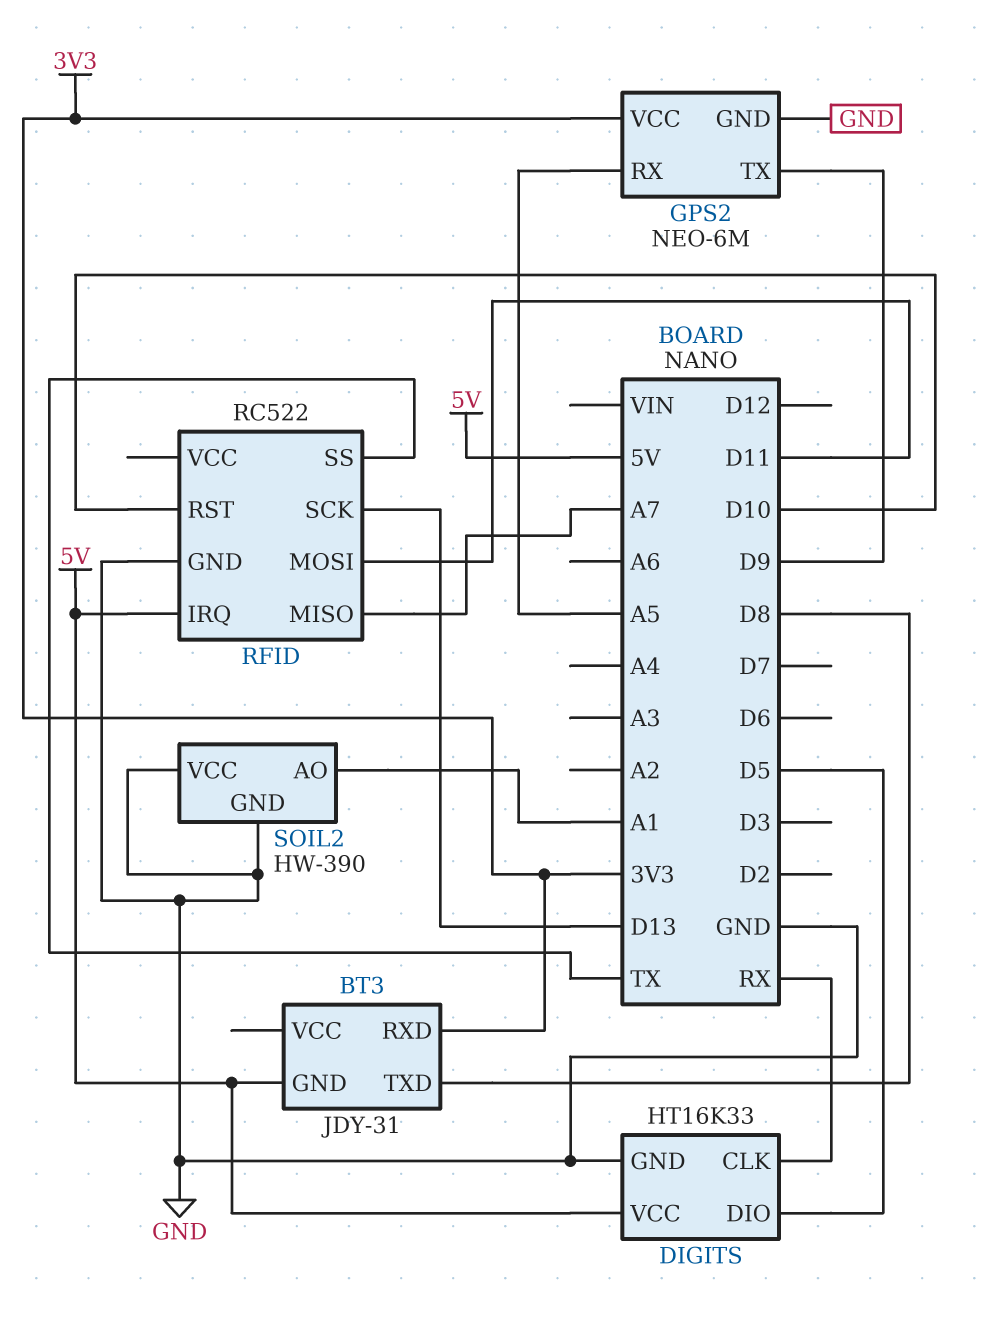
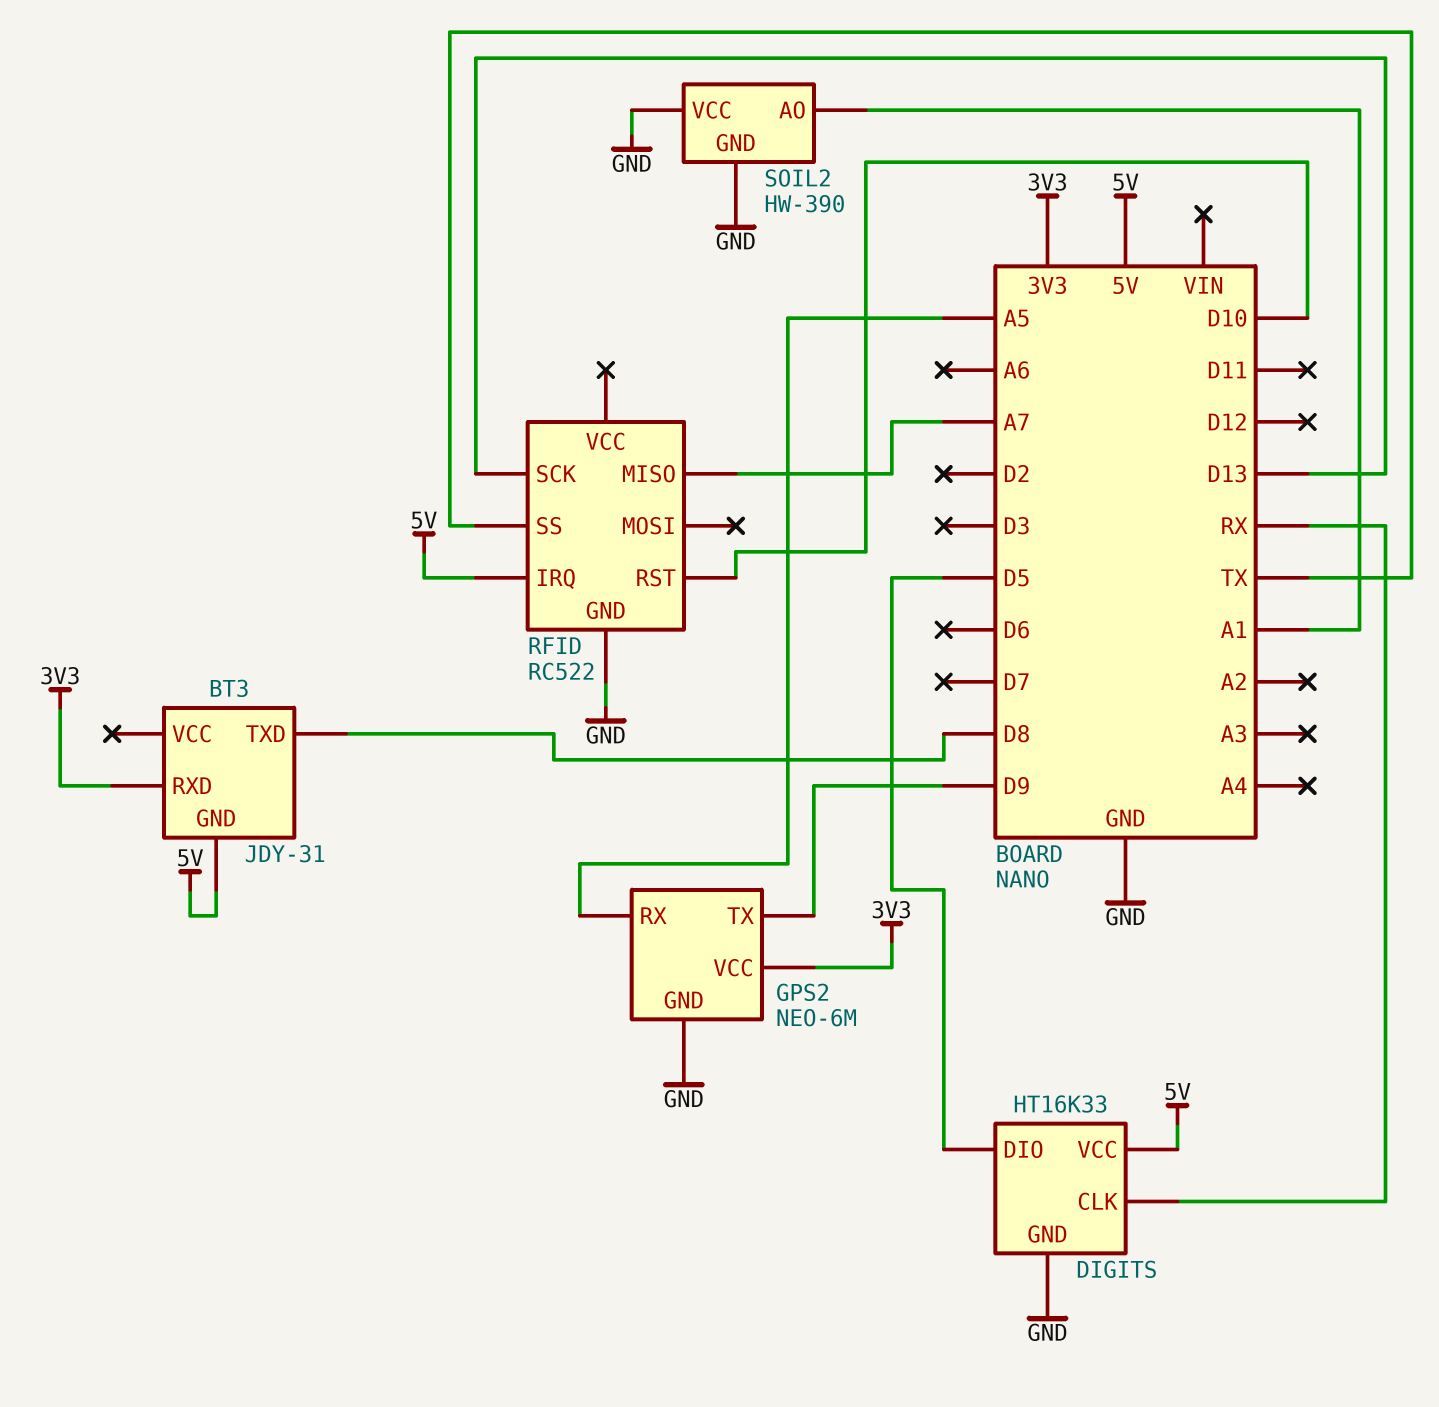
RFID pin MOSI: D11 -> none

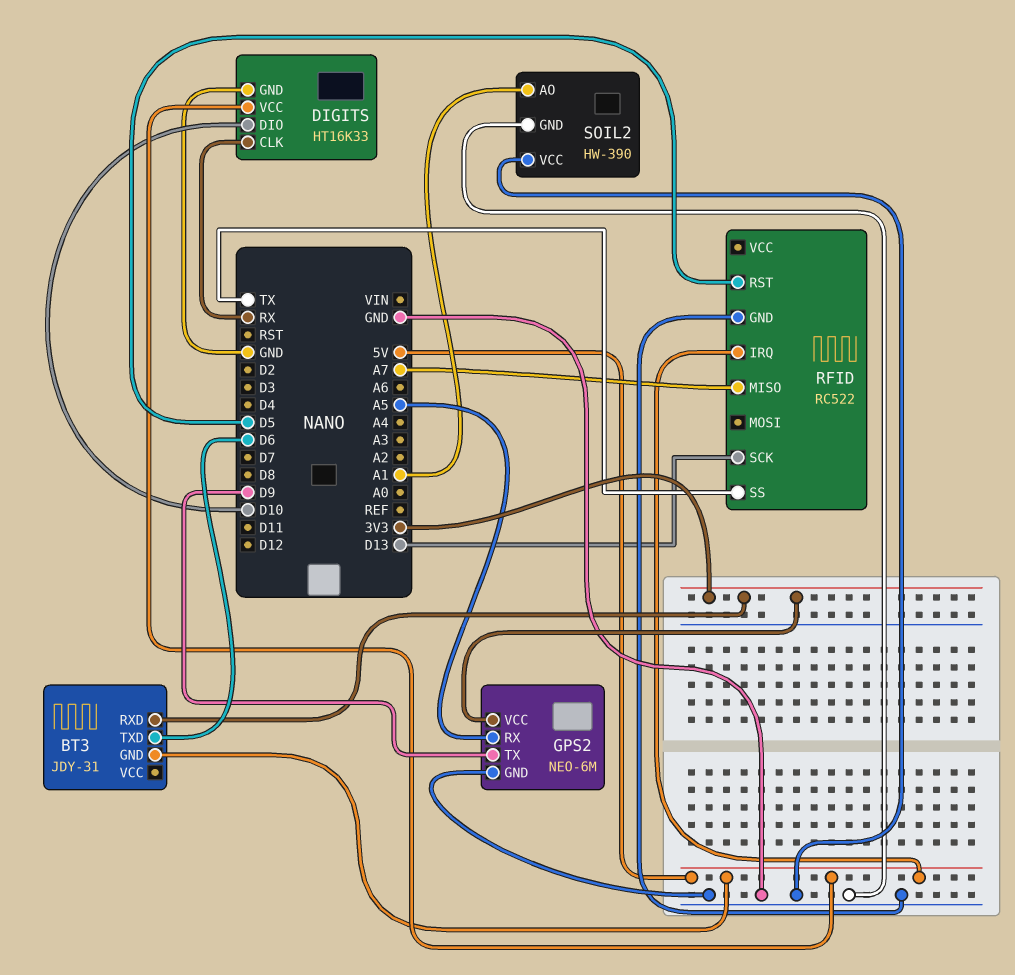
BT3 pin TXD: D8 -> D6
DIGITS pin DIO: D5 -> D10
RFID pin RST: D10 -> D5

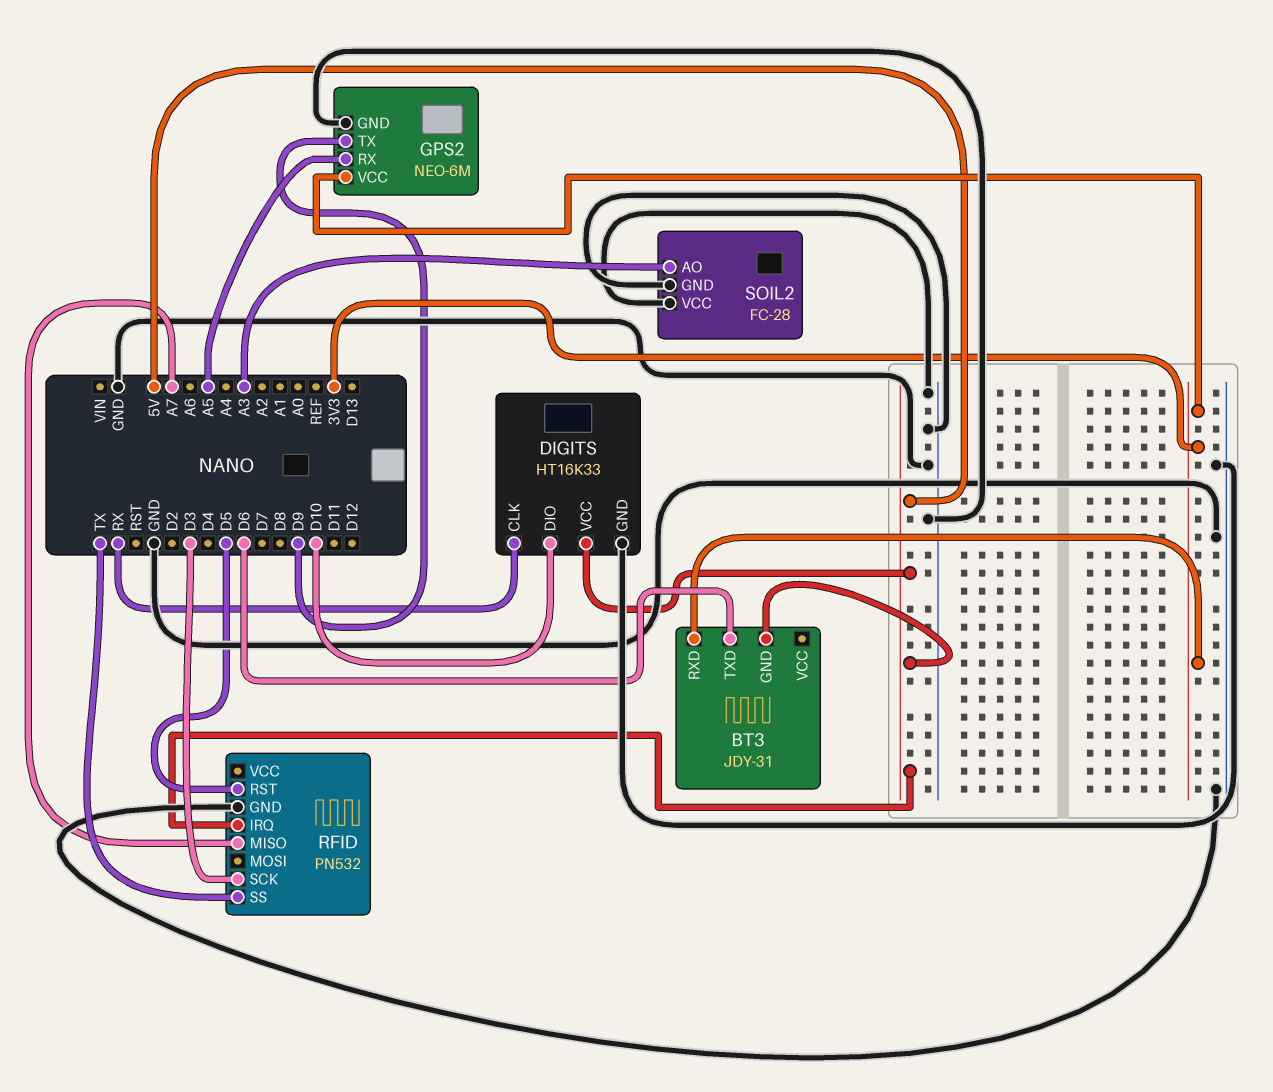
RFID: RC522 -> PN532
RFID pin SCK: D13 -> D3
SOIL2: HW-390 -> FC-28
SOIL2 pin AO: A1 -> A3

